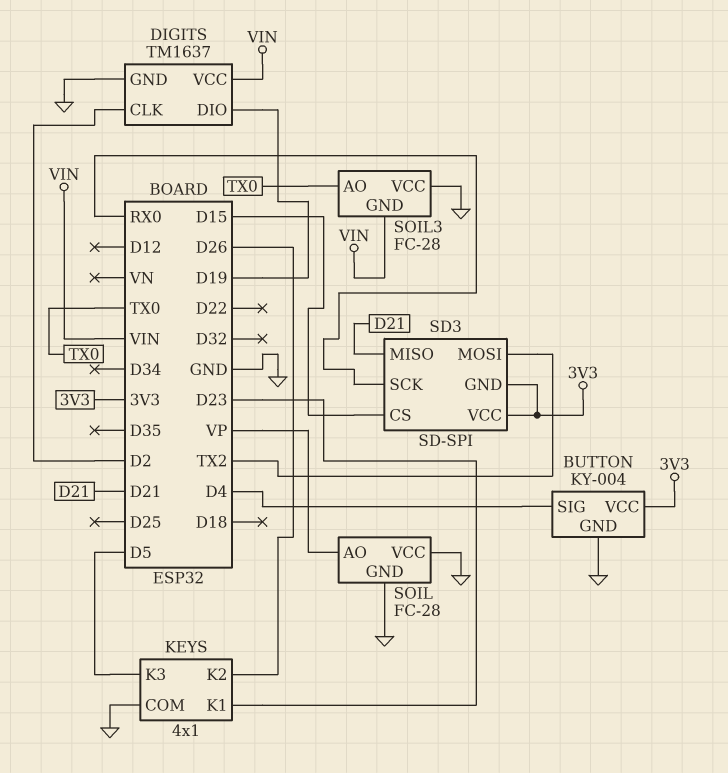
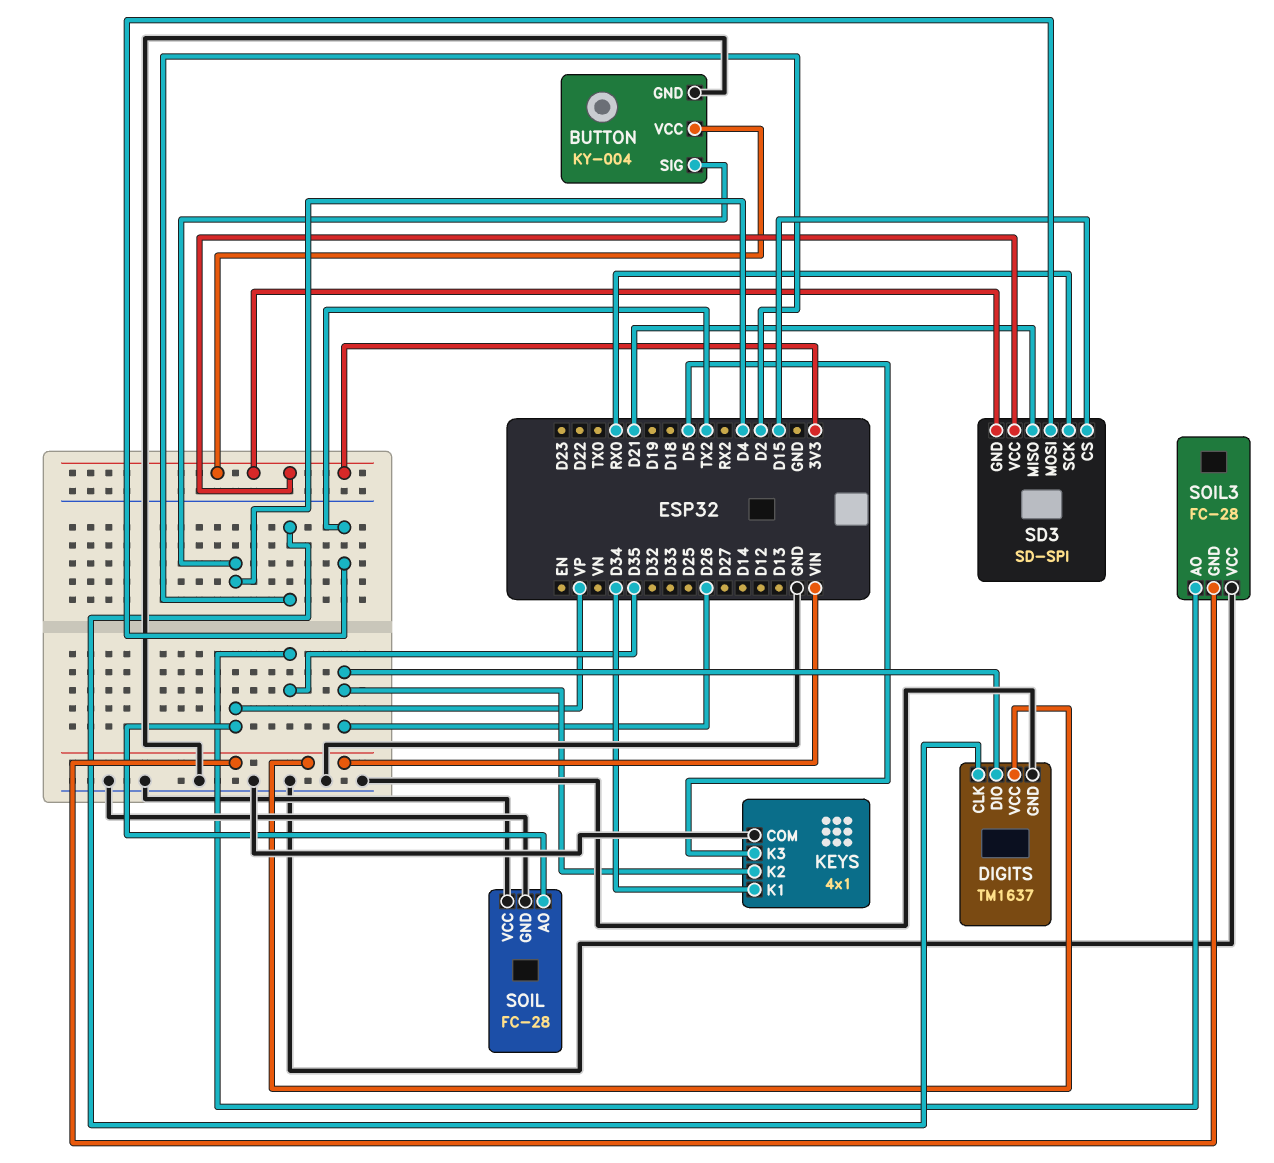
DIGITS pin DIO: D19 -> D26
KEYS pin K1: D23 -> D34
SOIL3 pin AO: TX0 -> D35

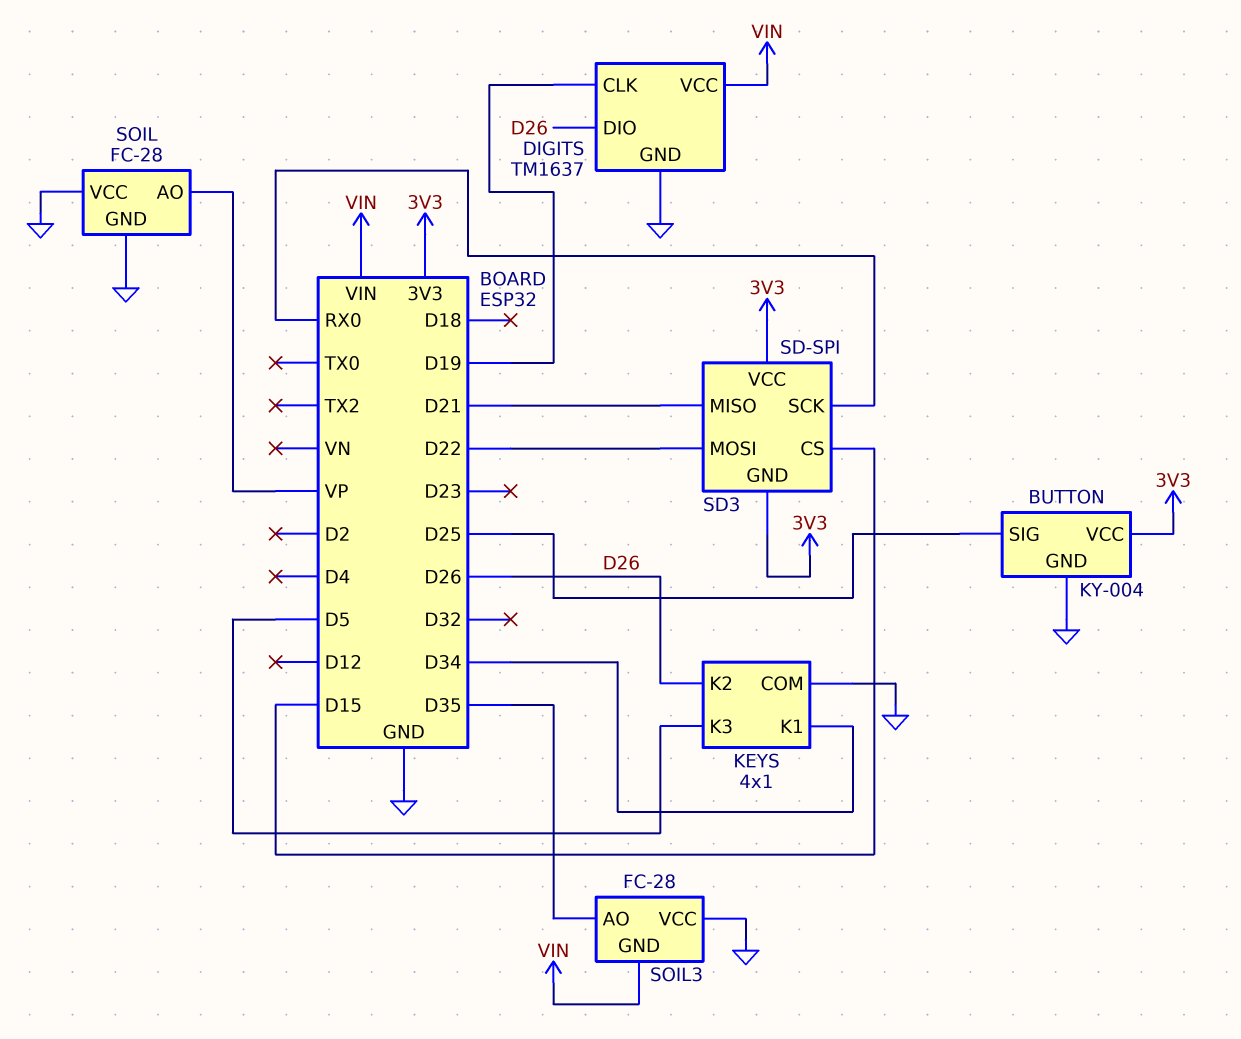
BUTTON pin SIG: D4 -> D25
DIGITS pin CLK: D2 -> D19
SD3 pin MOSI: TX2 -> D22

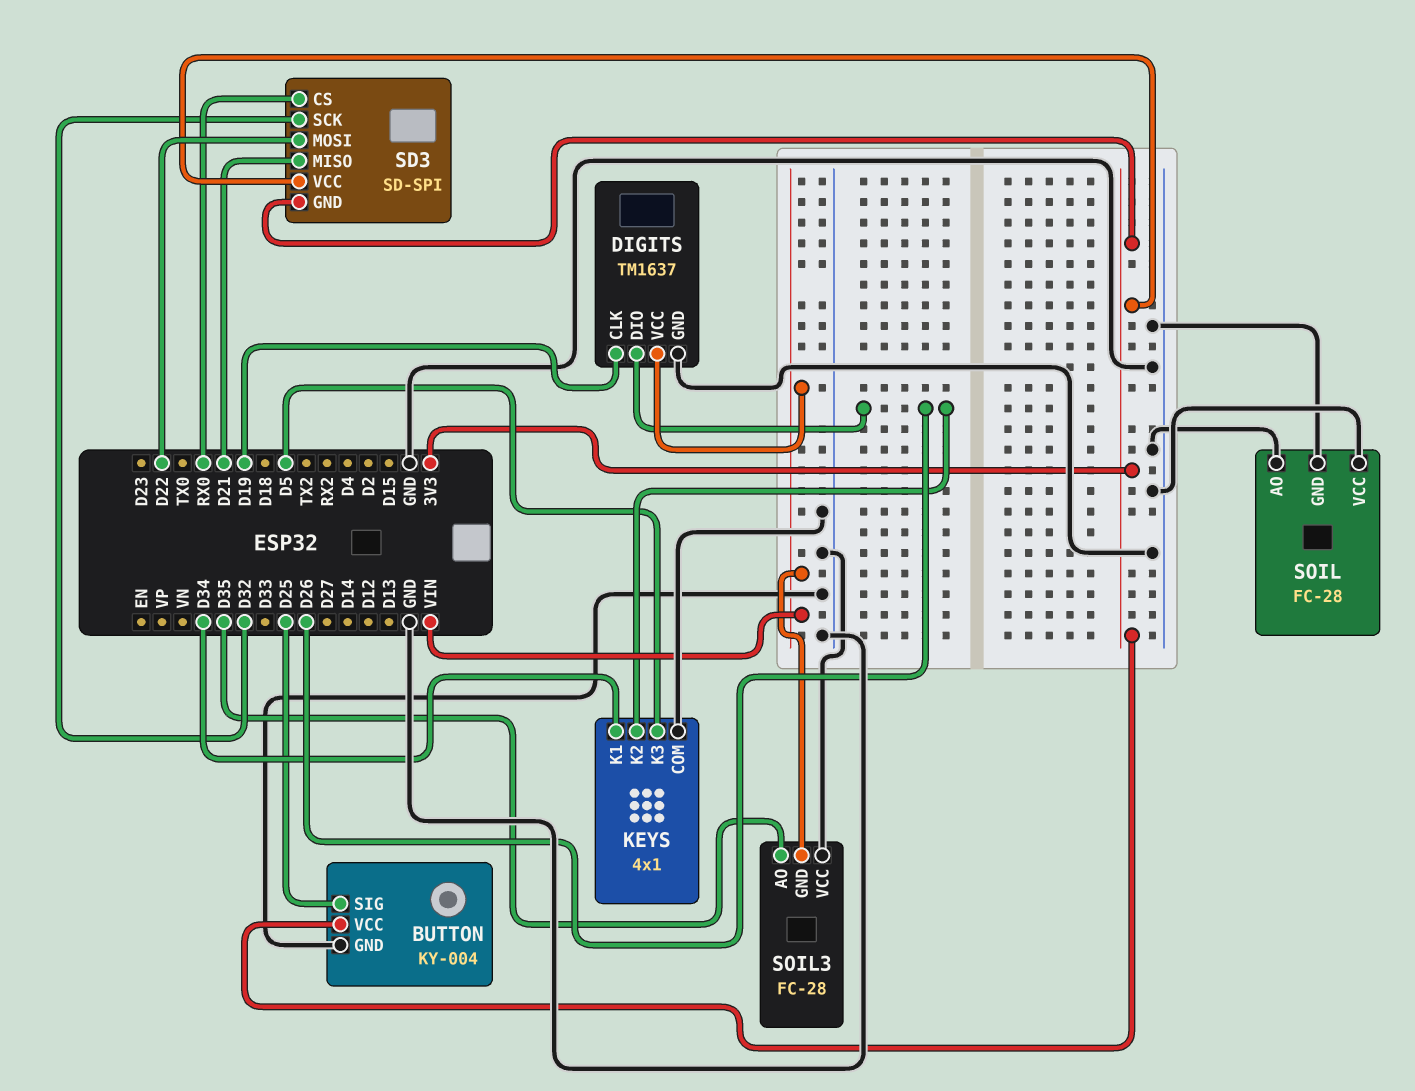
SD3 pin CS: D15 -> RX0
SD3 pin SCK: RX0 -> D32
SOIL pin AO: VP -> GND

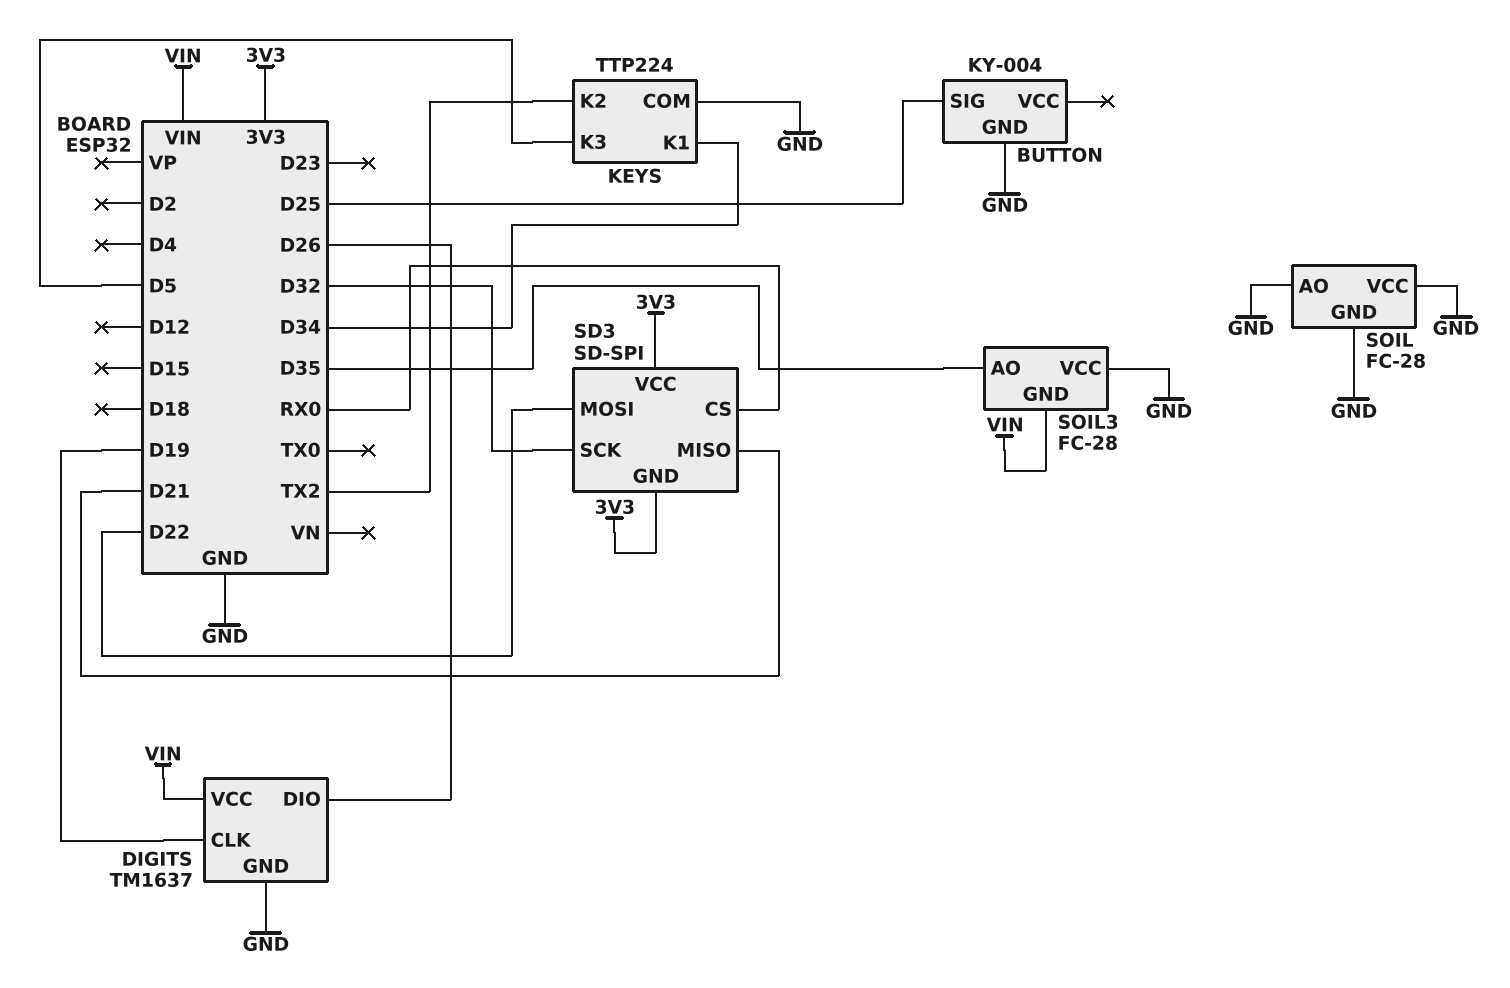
BUTTON pin VCC: 3V3 -> none
KEYS: 4x1 -> TTP224
KEYS pin K2: D26 -> TX2

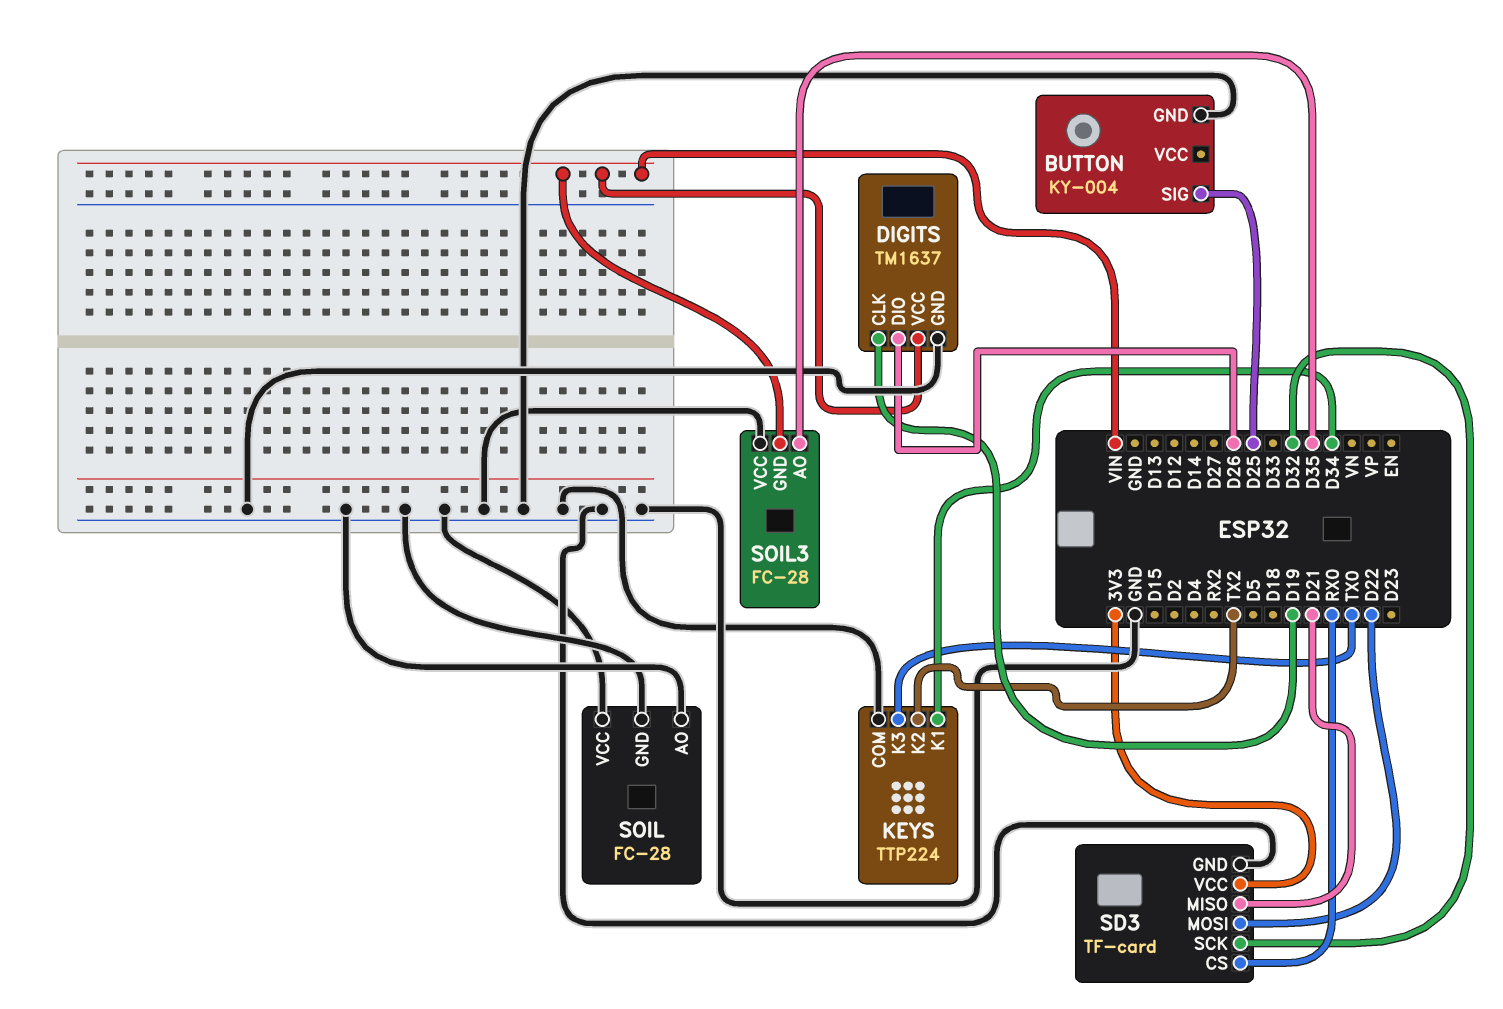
KEYS pin K3: D5 -> TX0
SD3: SD-SPI -> TF-card
SD3 pin GND: 3V3 -> GND

